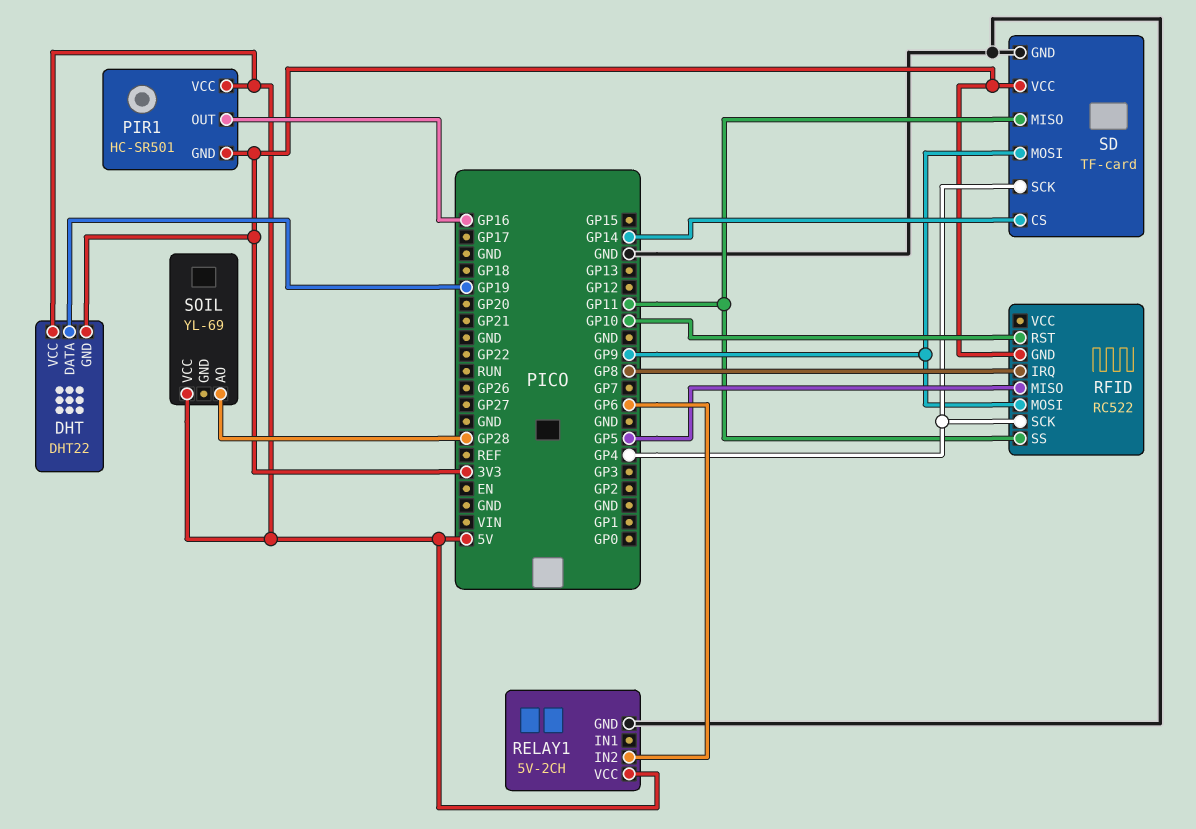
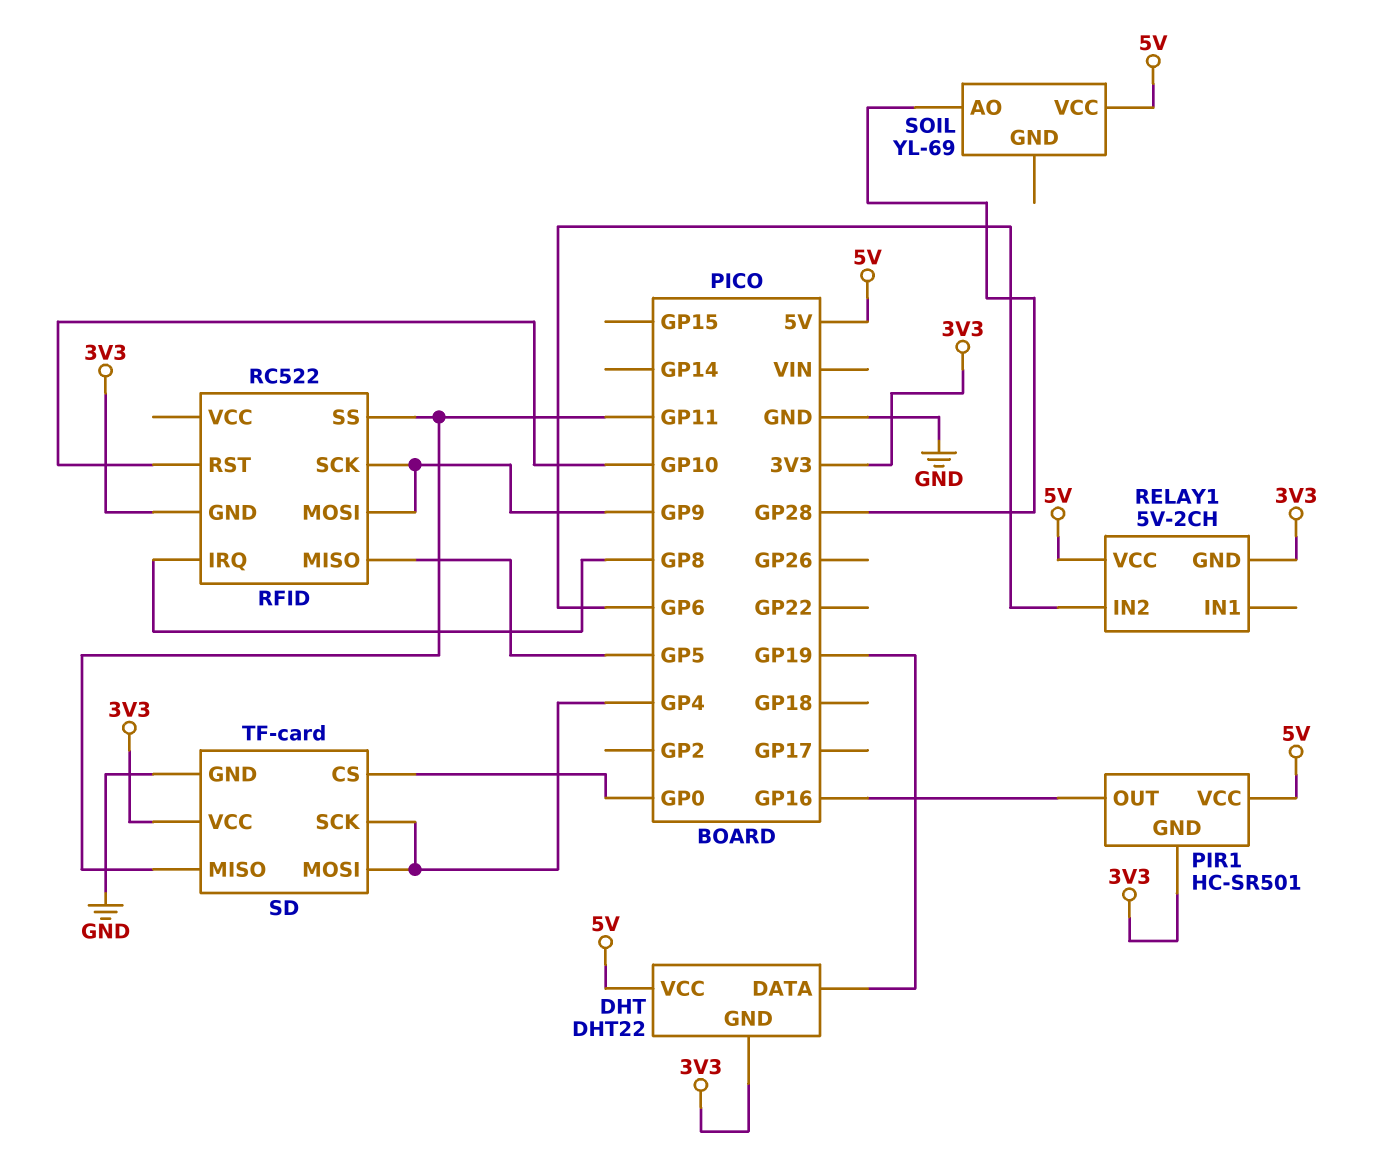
RELAY1 pin GND: GND -> 3V3
RFID pin SCK: GP4 -> GP9
SD pin CS: GP14 -> GP0
SD pin MOSI: GP9 -> GP4

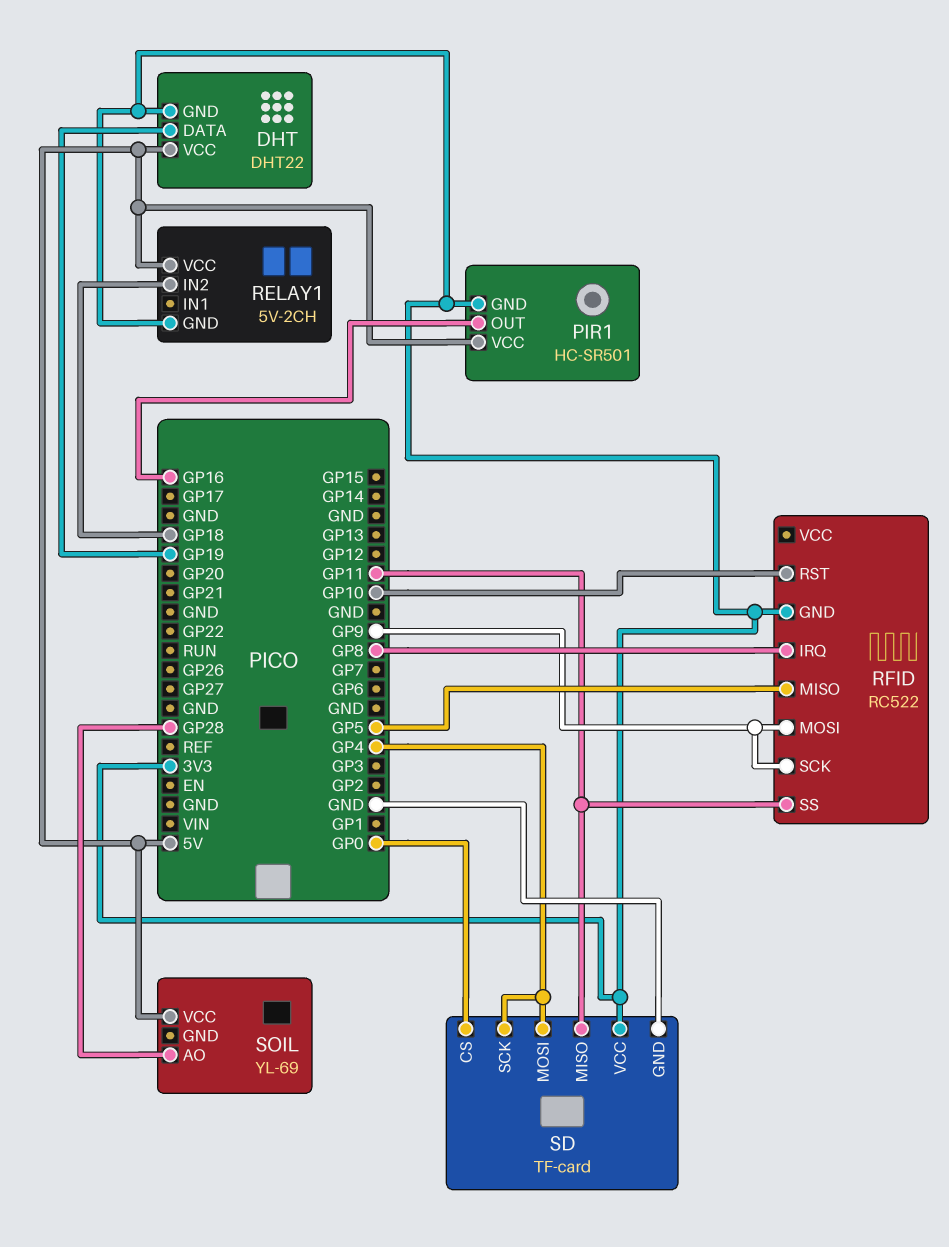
RELAY1 pin IN2: GP6 -> GP18

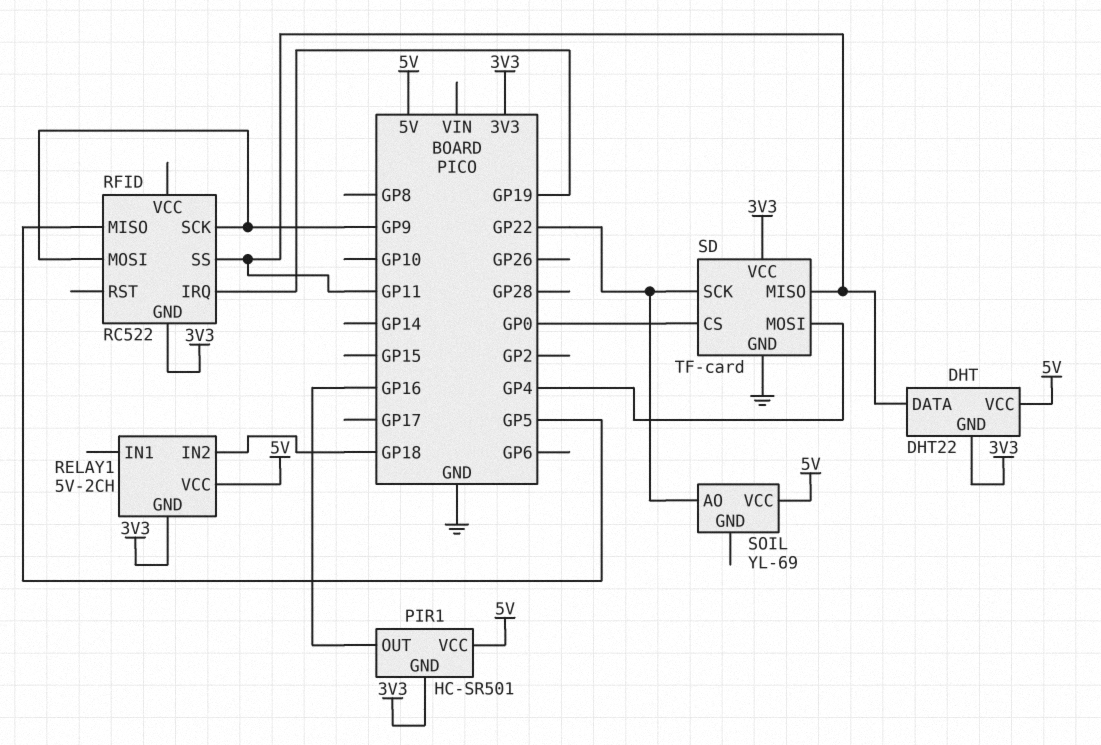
DHT pin DATA: GP19 -> GP11
RFID pin IRQ: GP8 -> GP19
RFID pin RST: GP10 -> none
SD pin SCK: GP4 -> GP22
SOIL pin AO: GP28 -> GP22

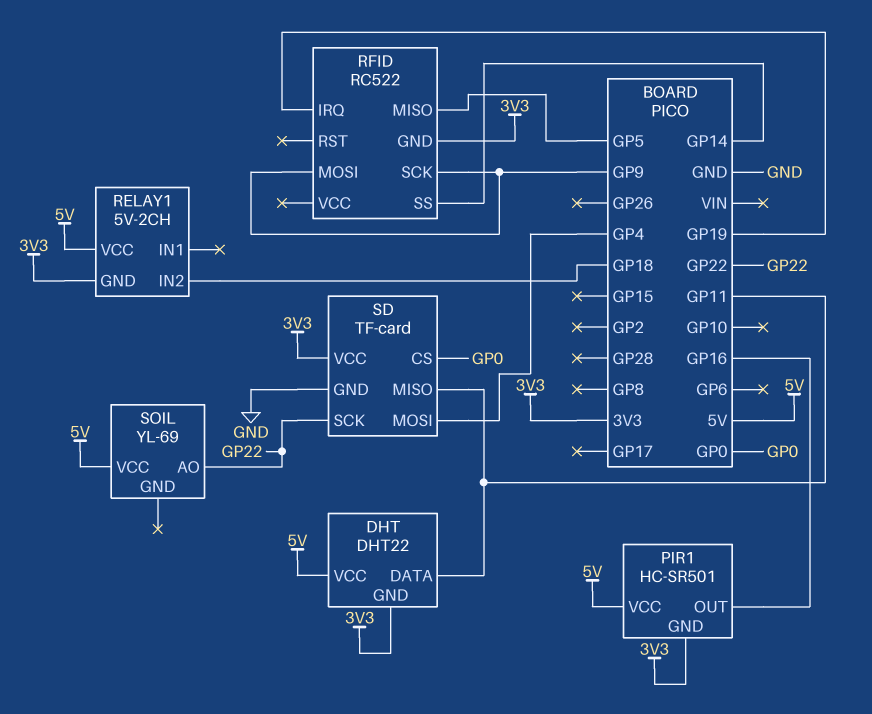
RFID pin SS: GP11 -> GP14

